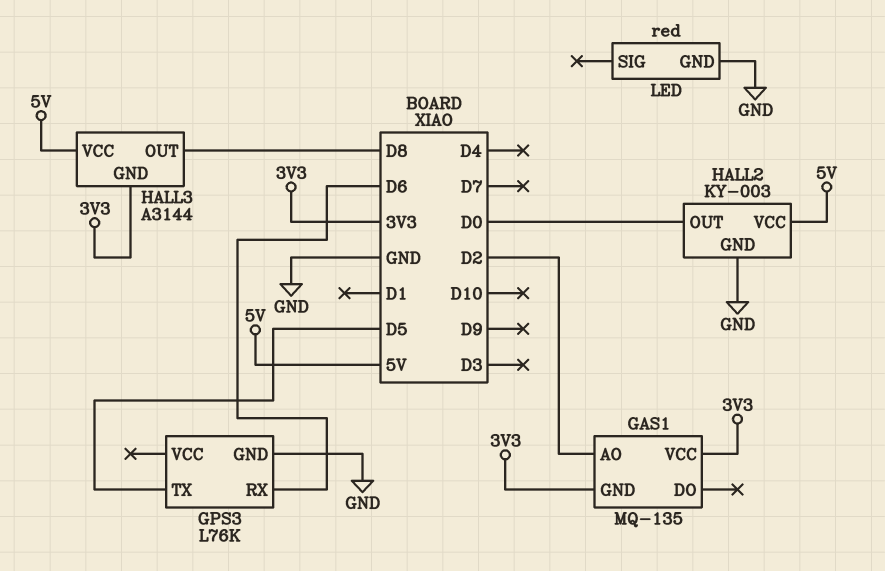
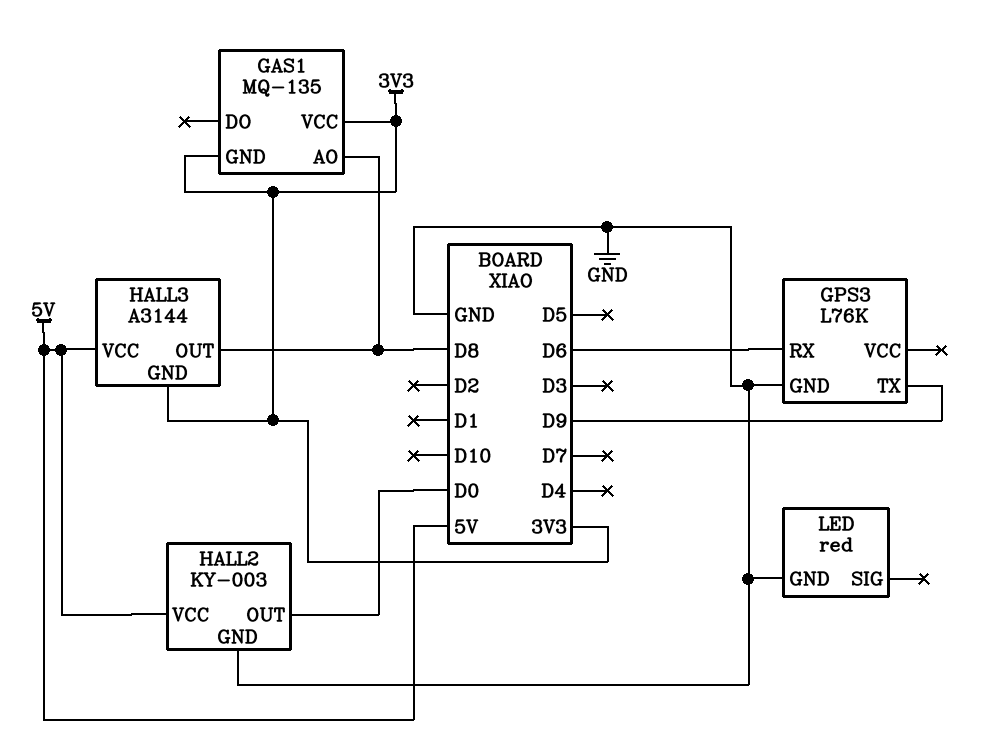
GAS1 pin AO: D2 -> D8
GPS3 pin TX: D5 -> D9

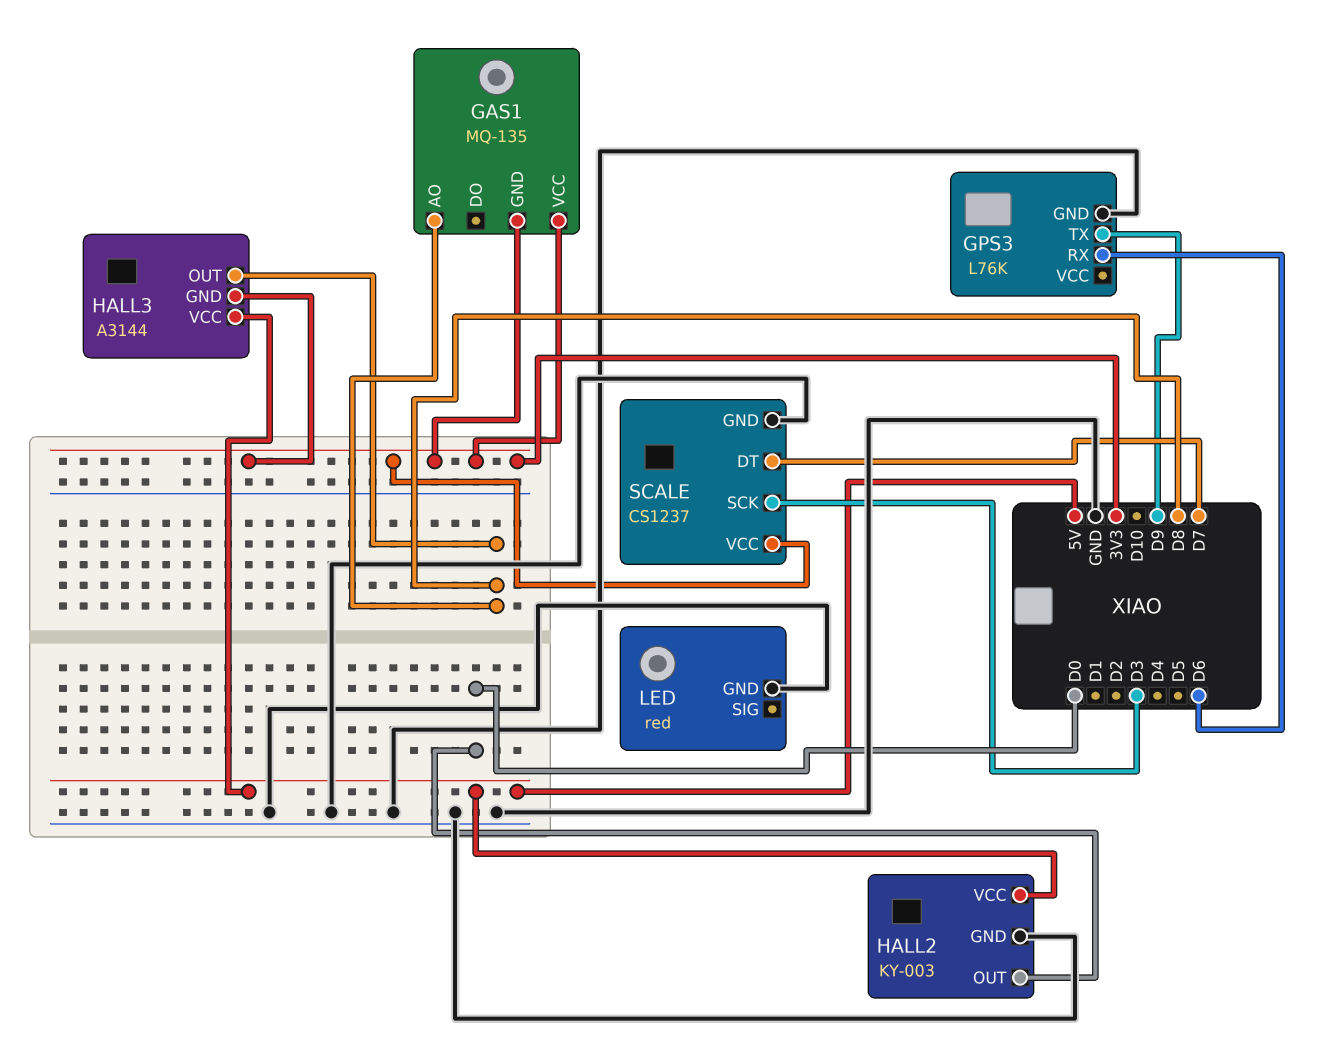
SCALE: none -> CS1237
SCALE pin DT: none -> D7
SCALE pin GND: none -> GND
SCALE pin SCK: none -> D3
SCALE pin VCC: none -> 3V3

